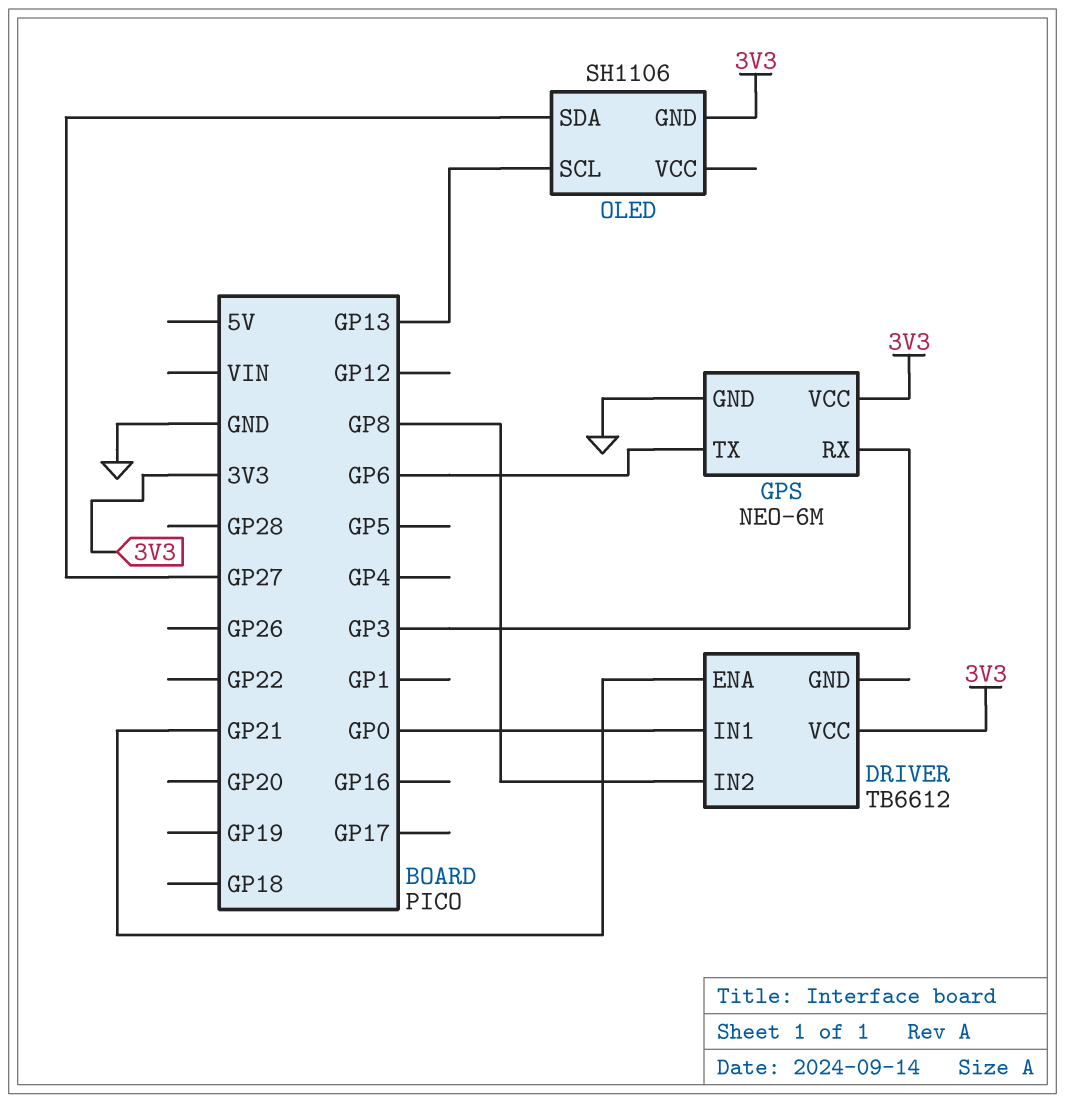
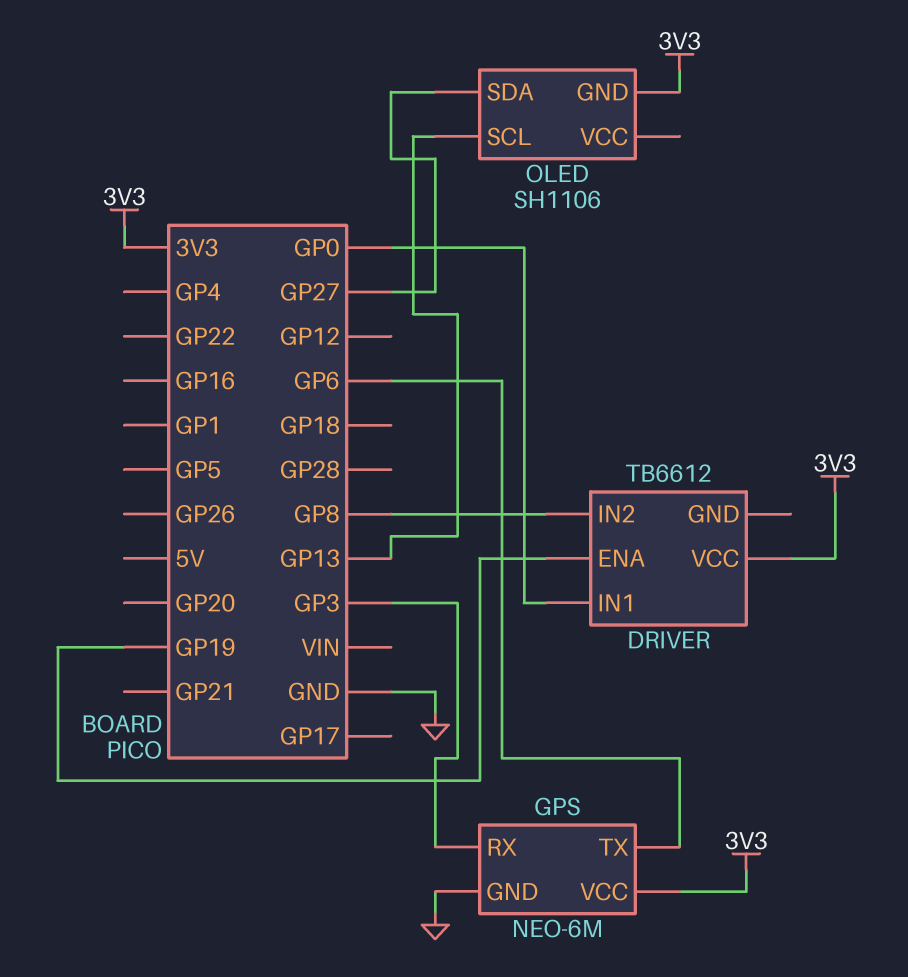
DRIVER pin ENA: GP21 -> GP19

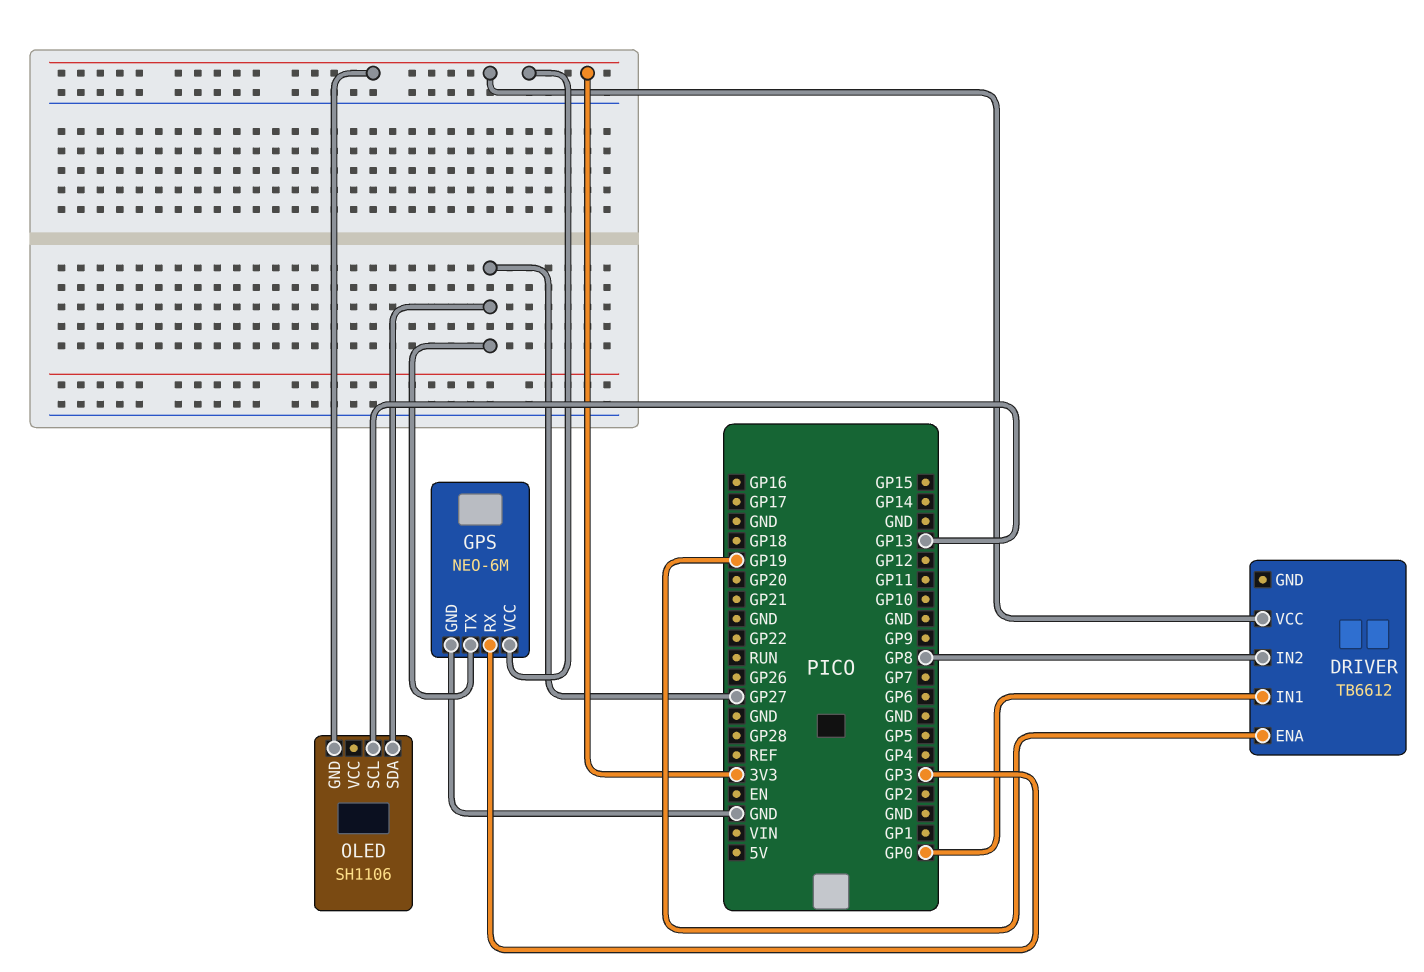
GPS pin TX: GP6 -> GP27

